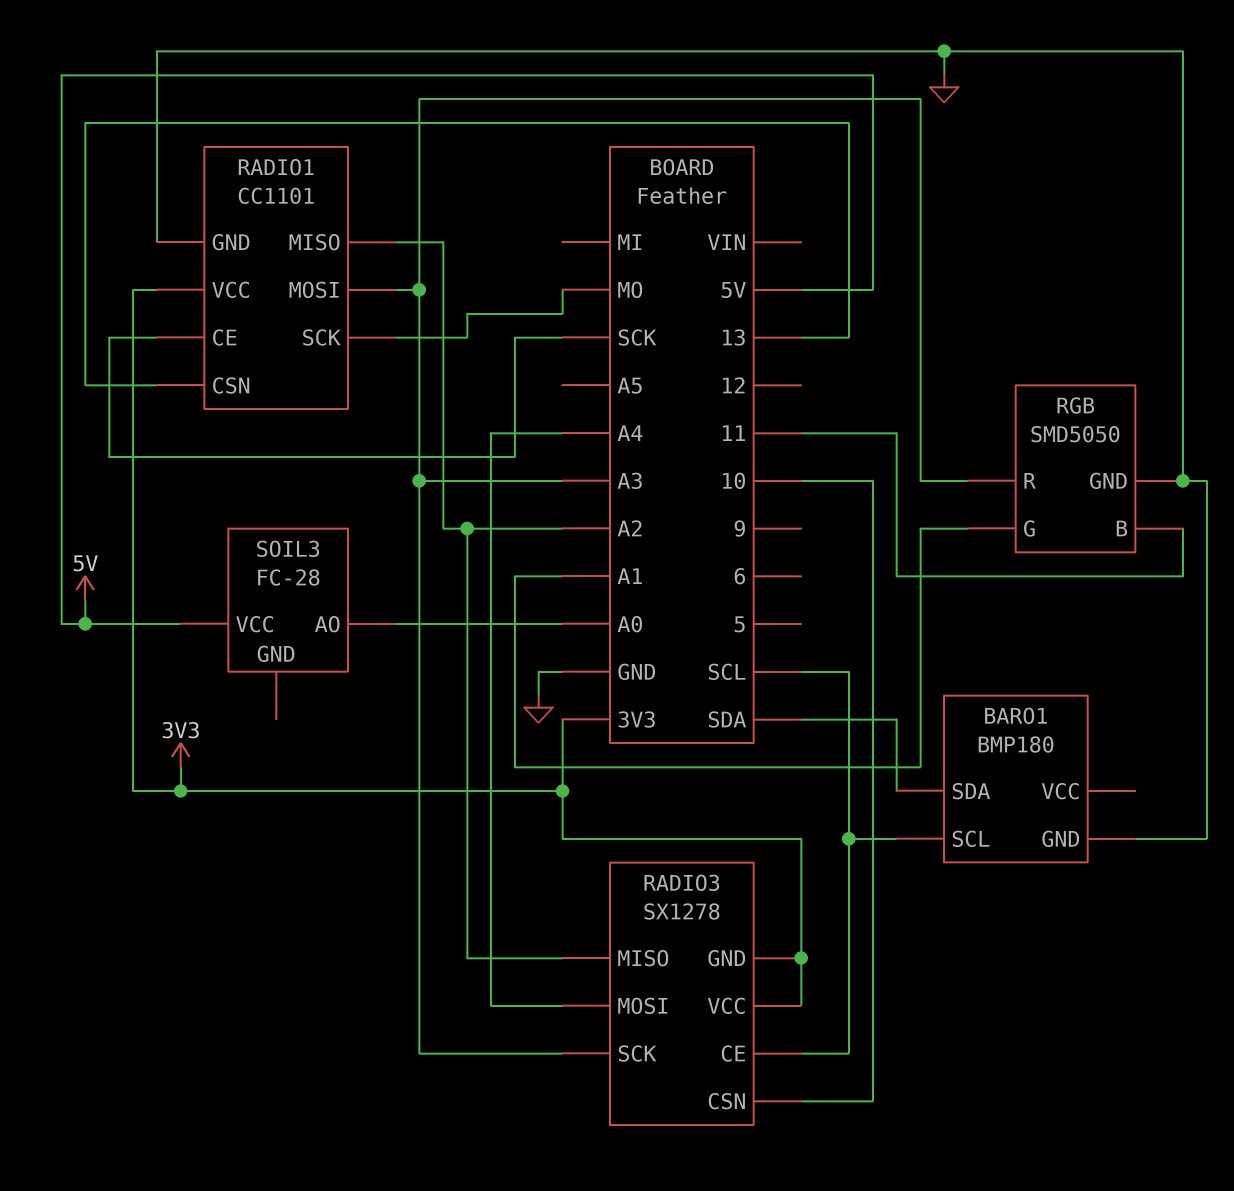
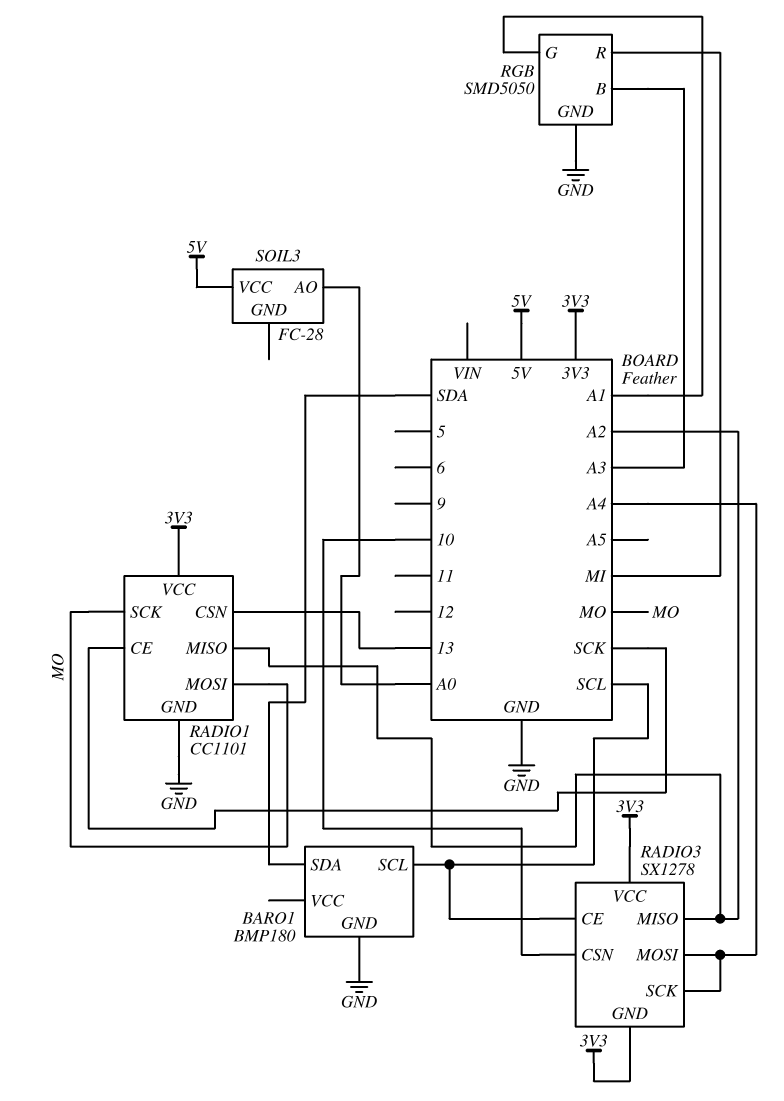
RADIO1 pin MOSI: A3 -> MO
RADIO3 pin SCK: A3 -> A4
RGB pin B: 11 -> A3
RGB pin R: A3 -> MI

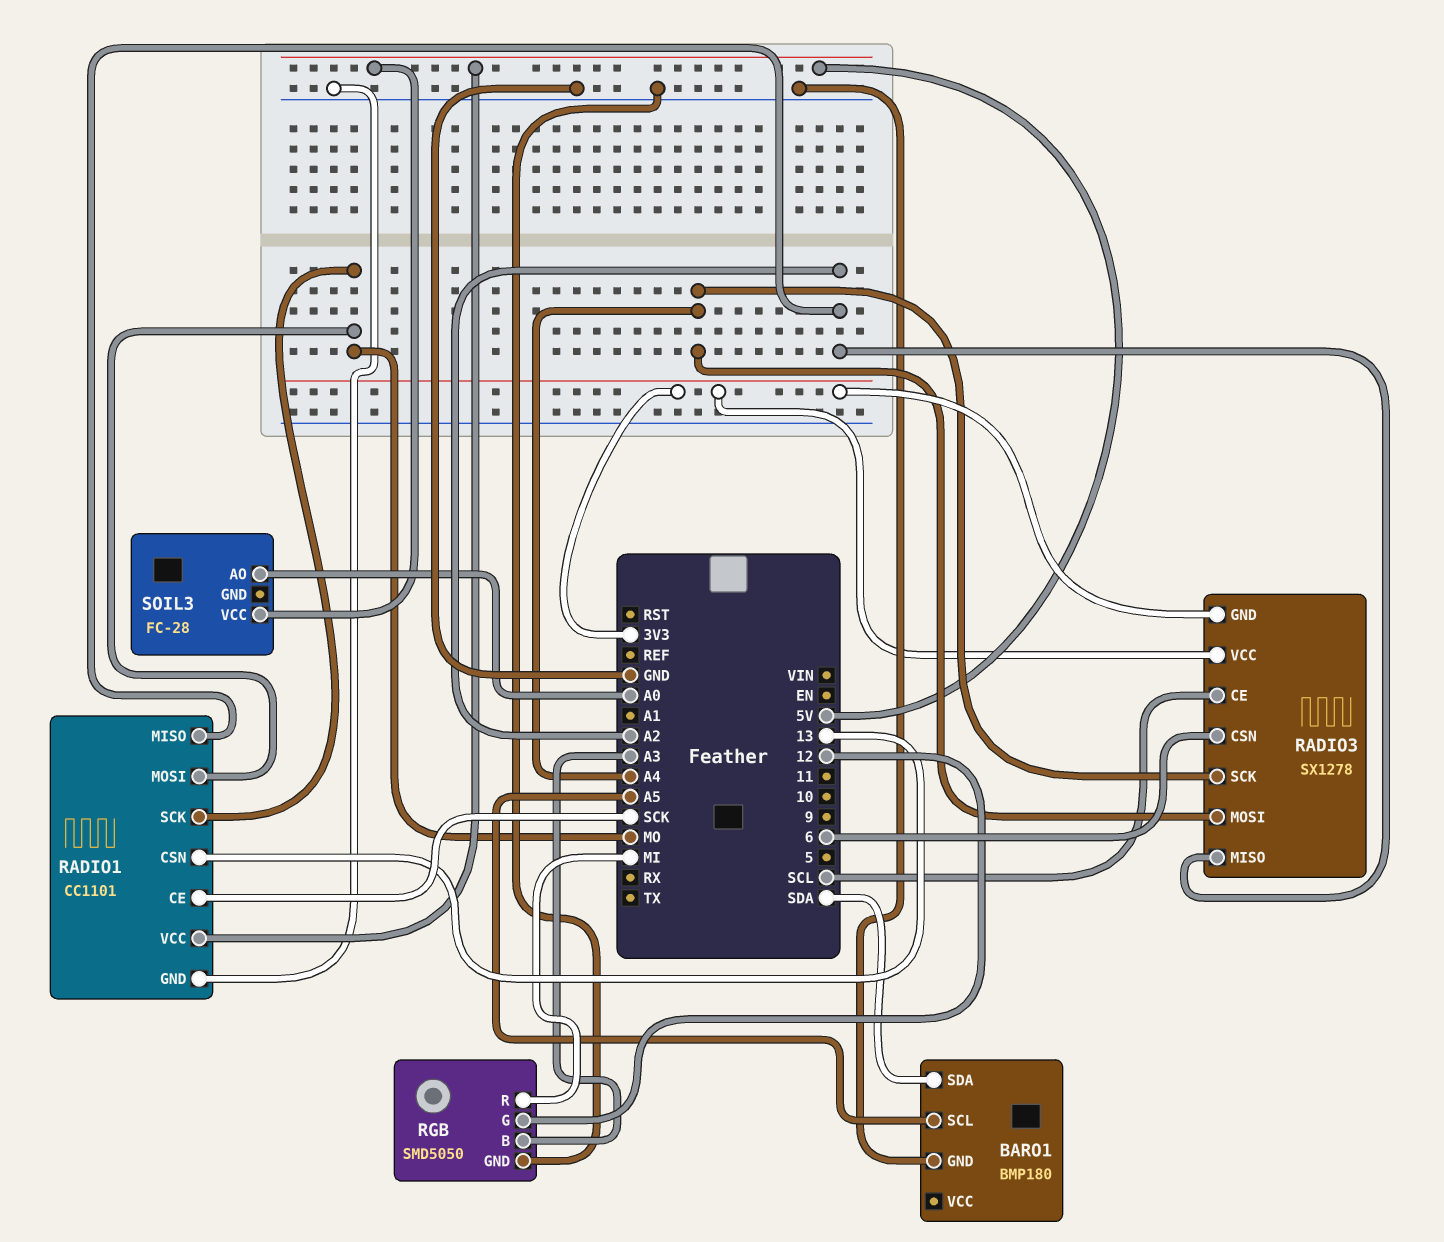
BARO1 pin SCL: SCL -> A5
RADIO1 pin VCC: 3V3 -> 5V
RADIO3 pin CSN: 10 -> 6
RGB pin G: A1 -> 12

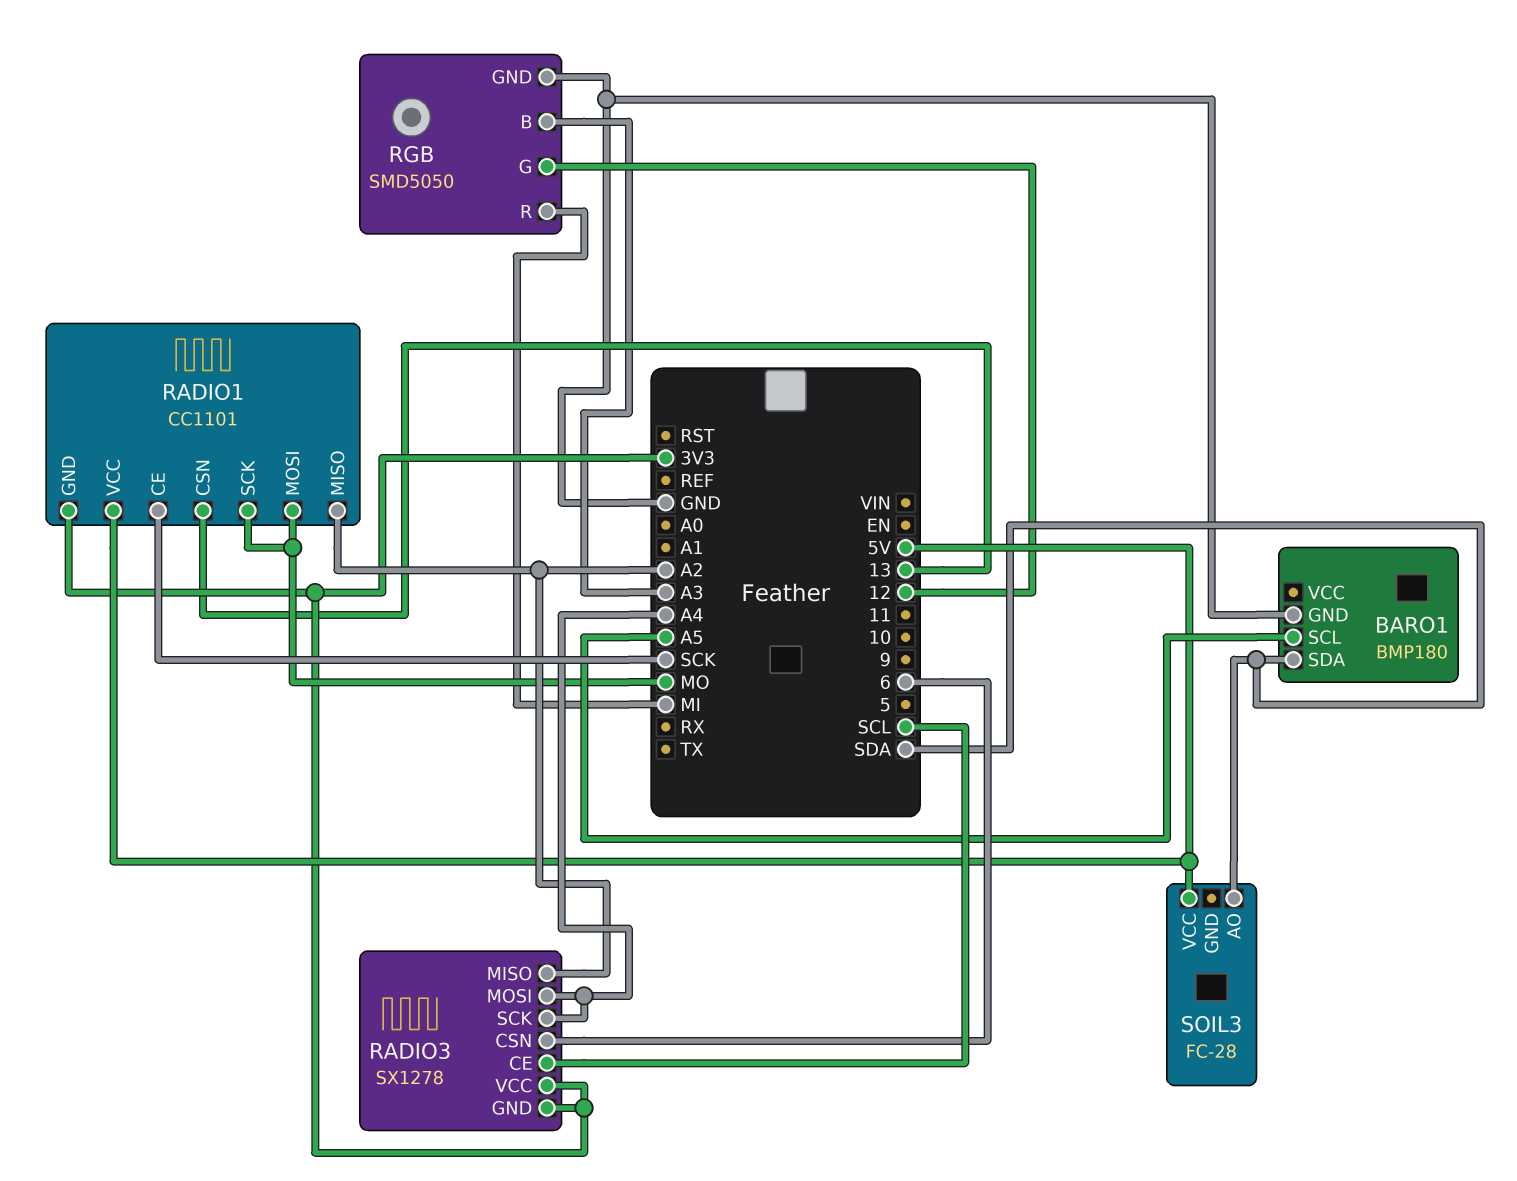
RADIO1 pin GND: GND -> 3V3
SOIL3 pin AO: A0 -> SDA

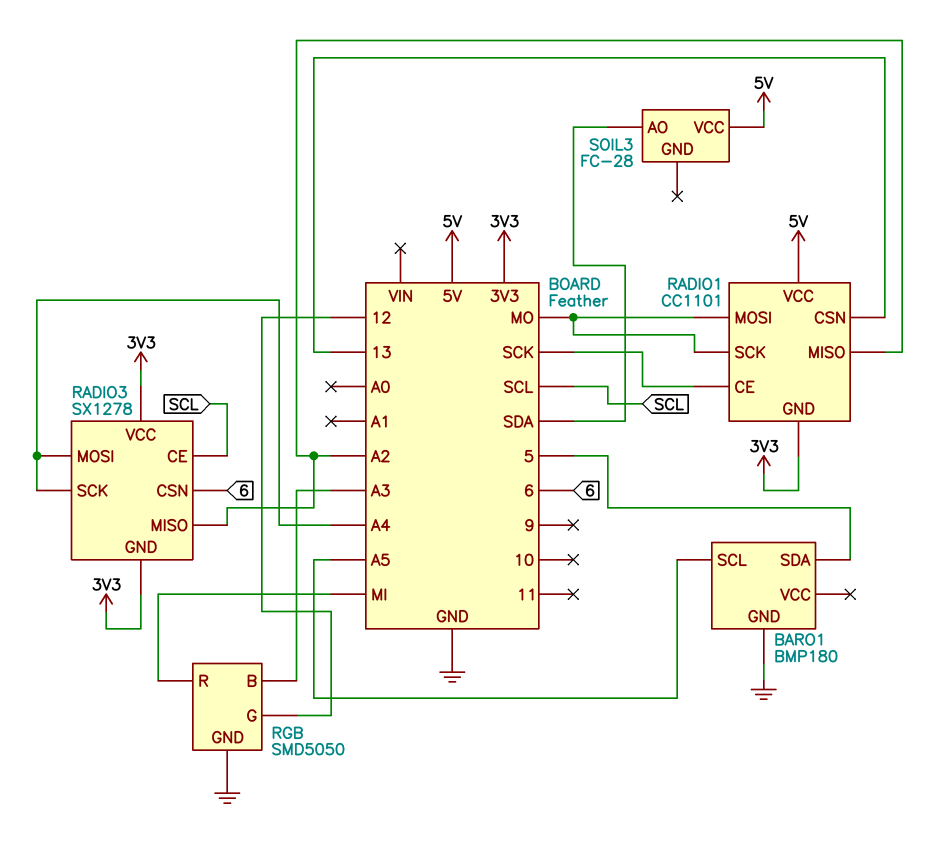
BARO1 pin SDA: SDA -> 5

